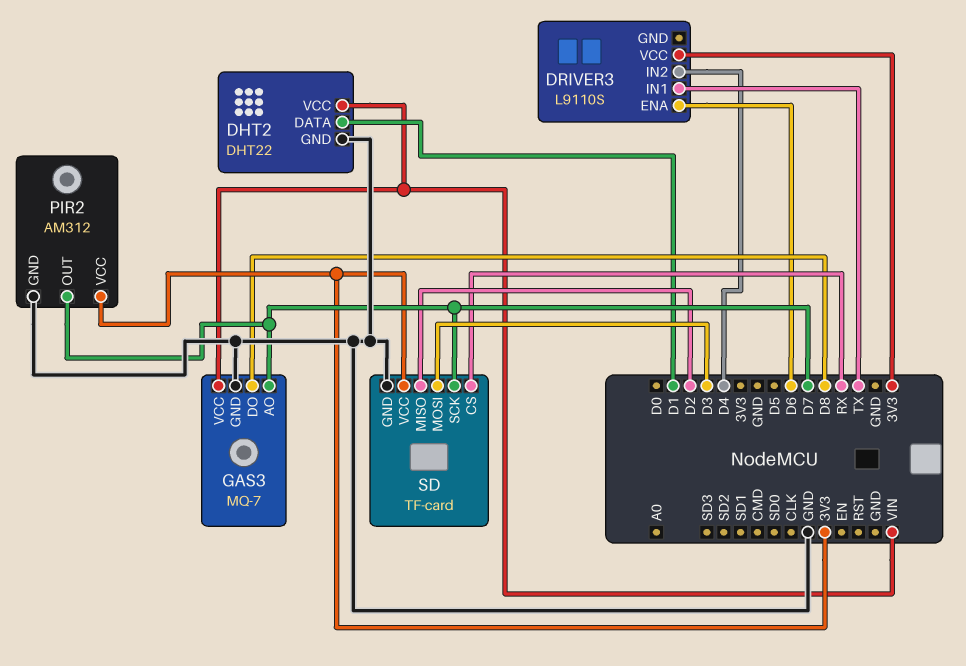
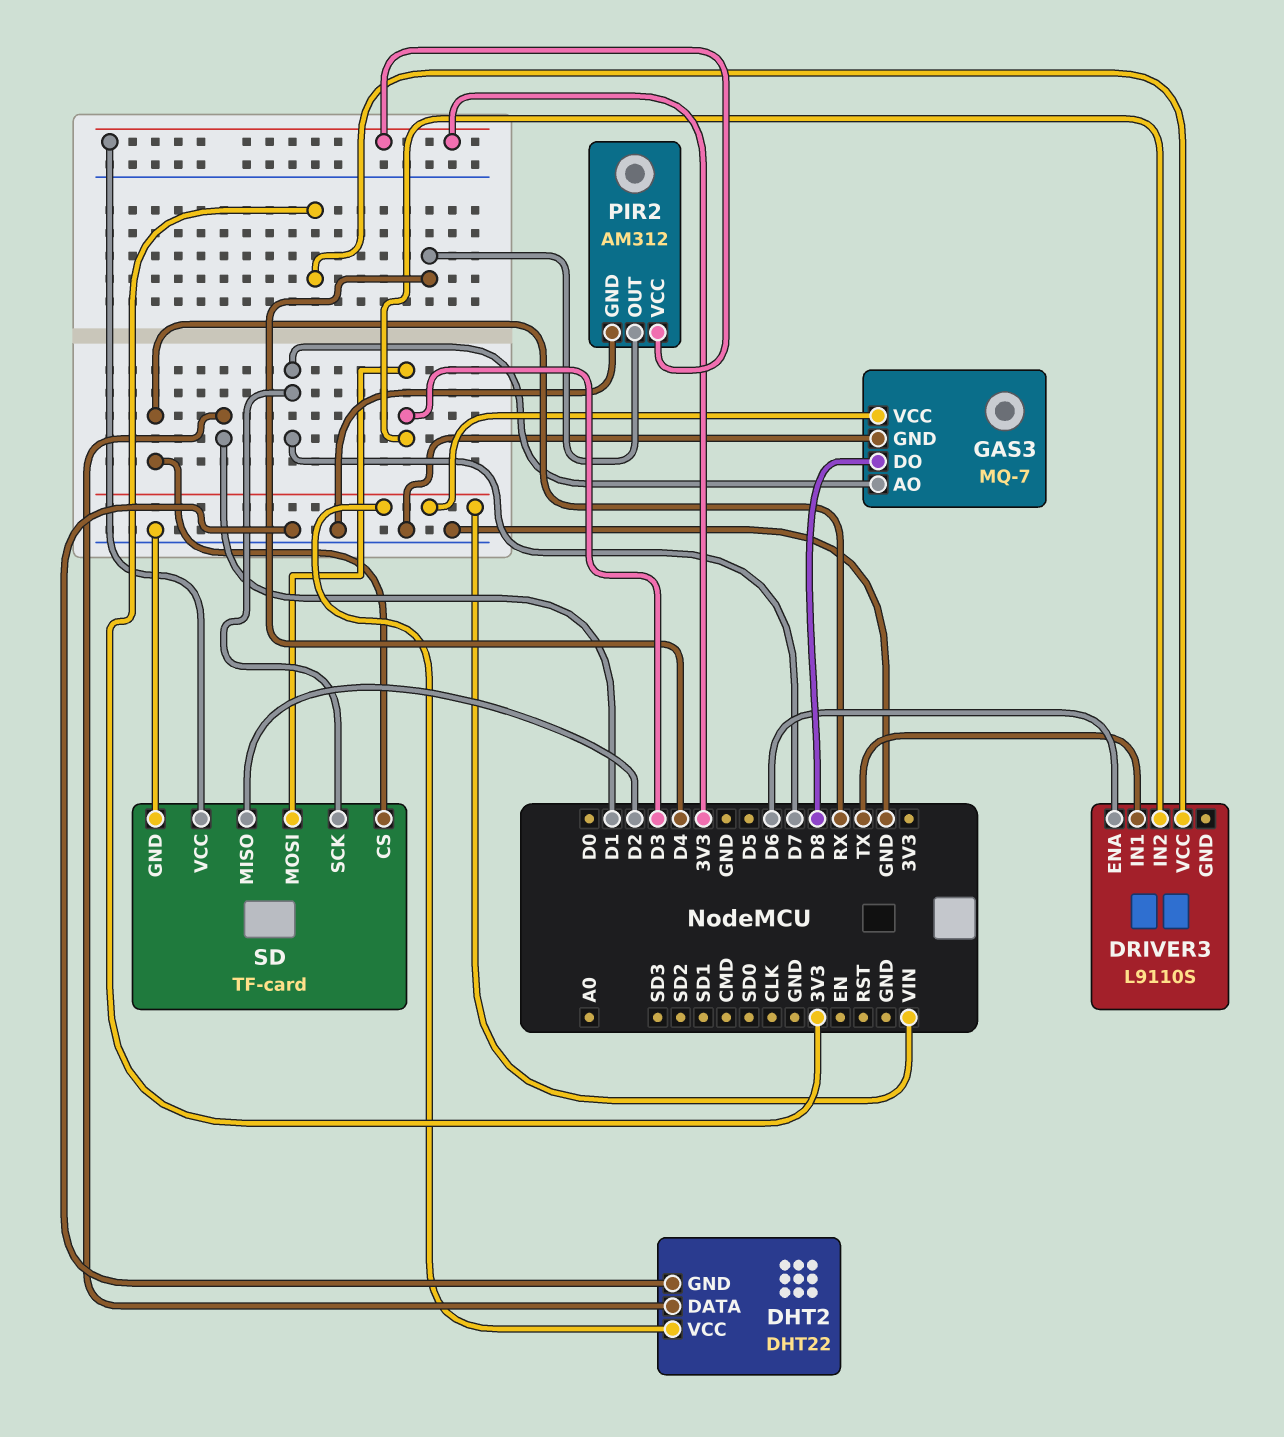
DRIVER3 pin IN2: D4 -> D3
PIR2 pin OUT: D7 -> D4

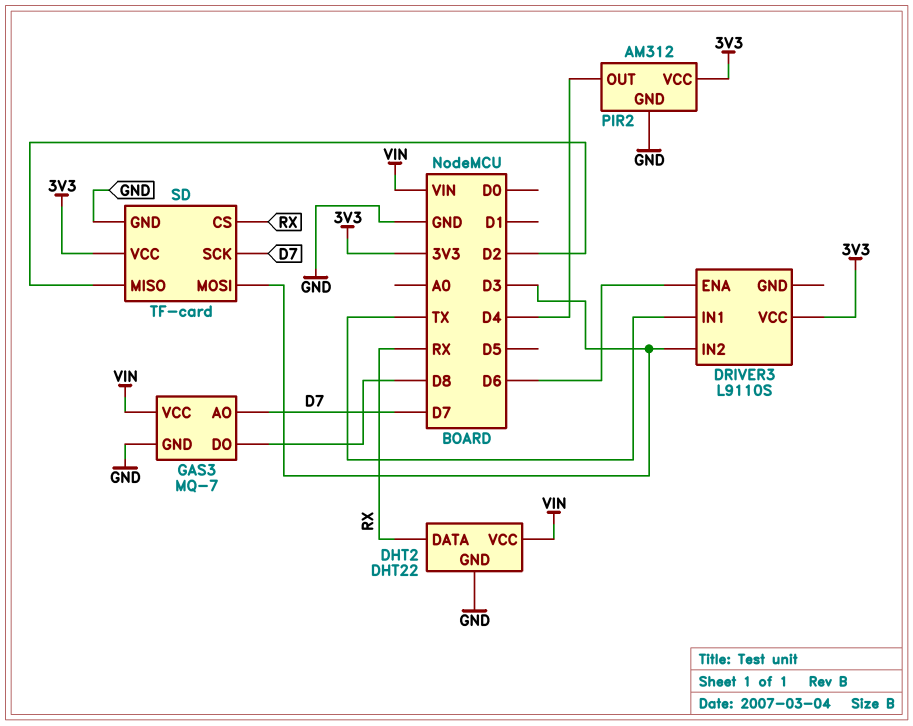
DHT2 pin DATA: D1 -> RX

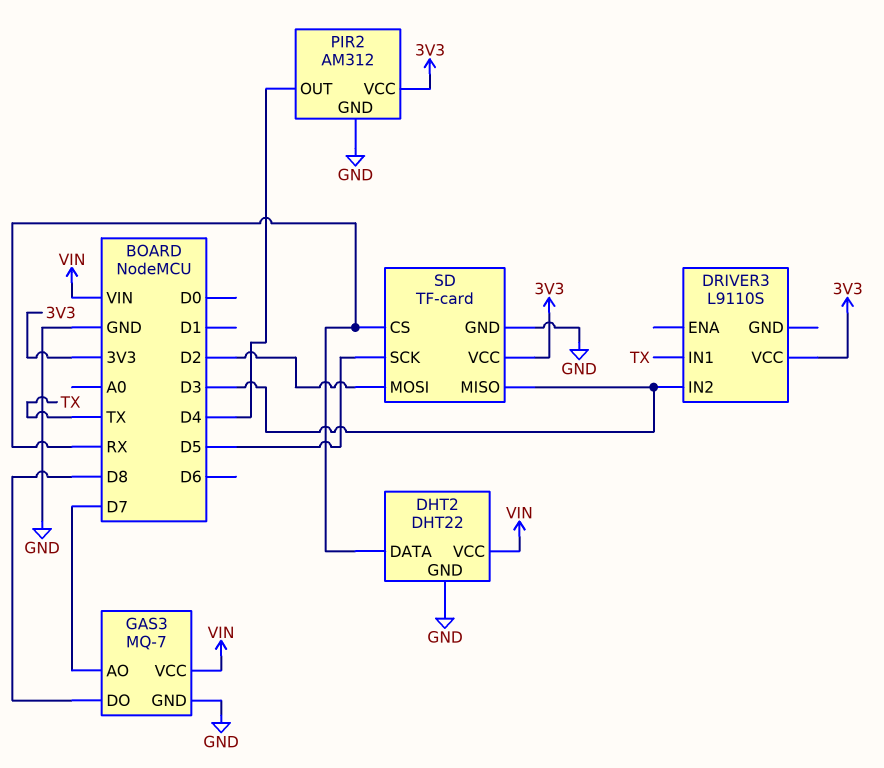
DRIVER3 pin ENA: D6 -> none
SD pin MISO: D2 -> D3
SD pin MOSI: D3 -> D2
SD pin SCK: D7 -> D5

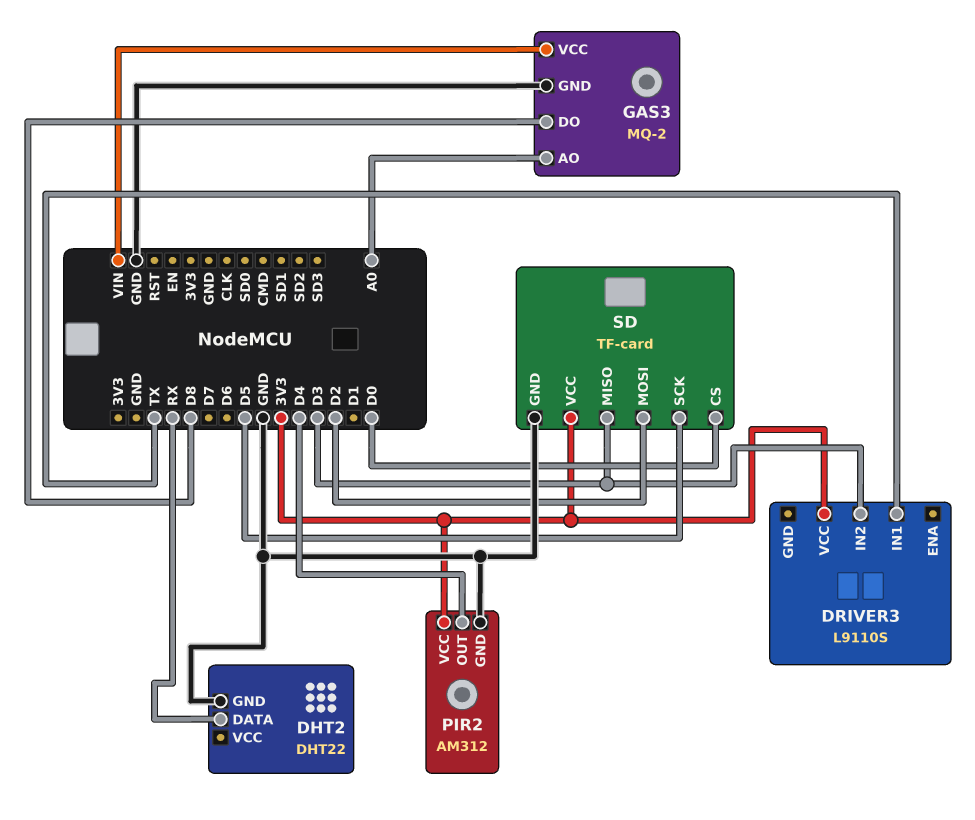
DHT2 pin VCC: VIN -> none
GAS3: MQ-7 -> MQ-2
GAS3 pin AO: D7 -> A0
SD pin CS: RX -> D0

